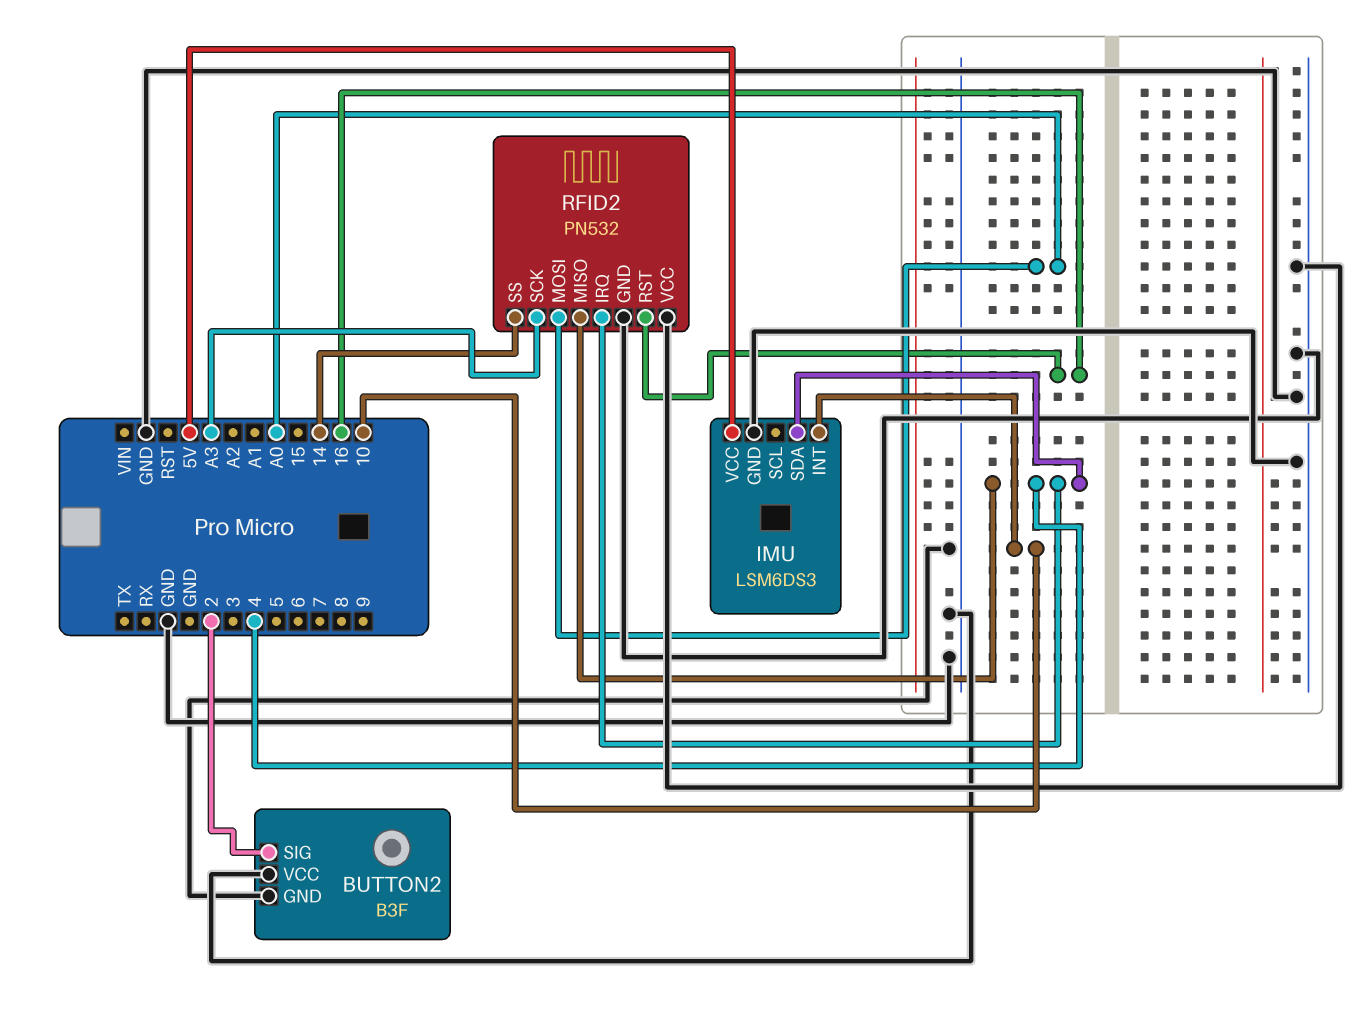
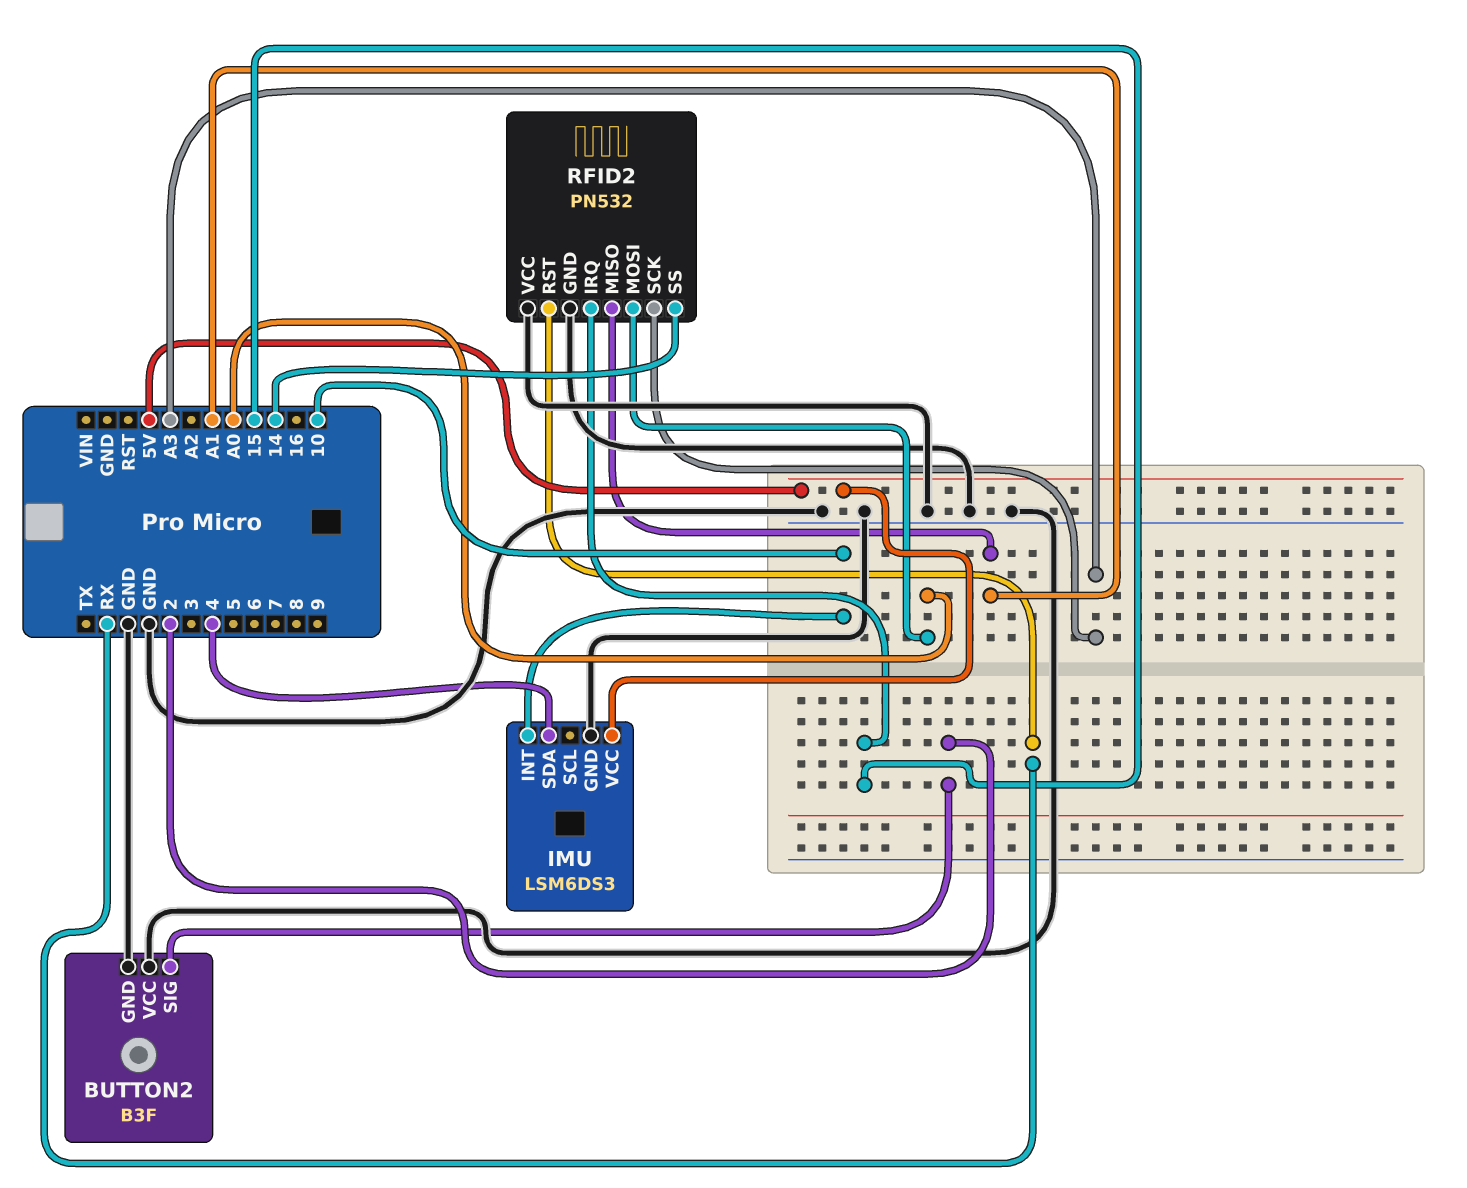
RFID2 pin IRQ: 4 -> 15
RFID2 pin MISO: 4 -> A1
RFID2 pin RST: 16 -> RX

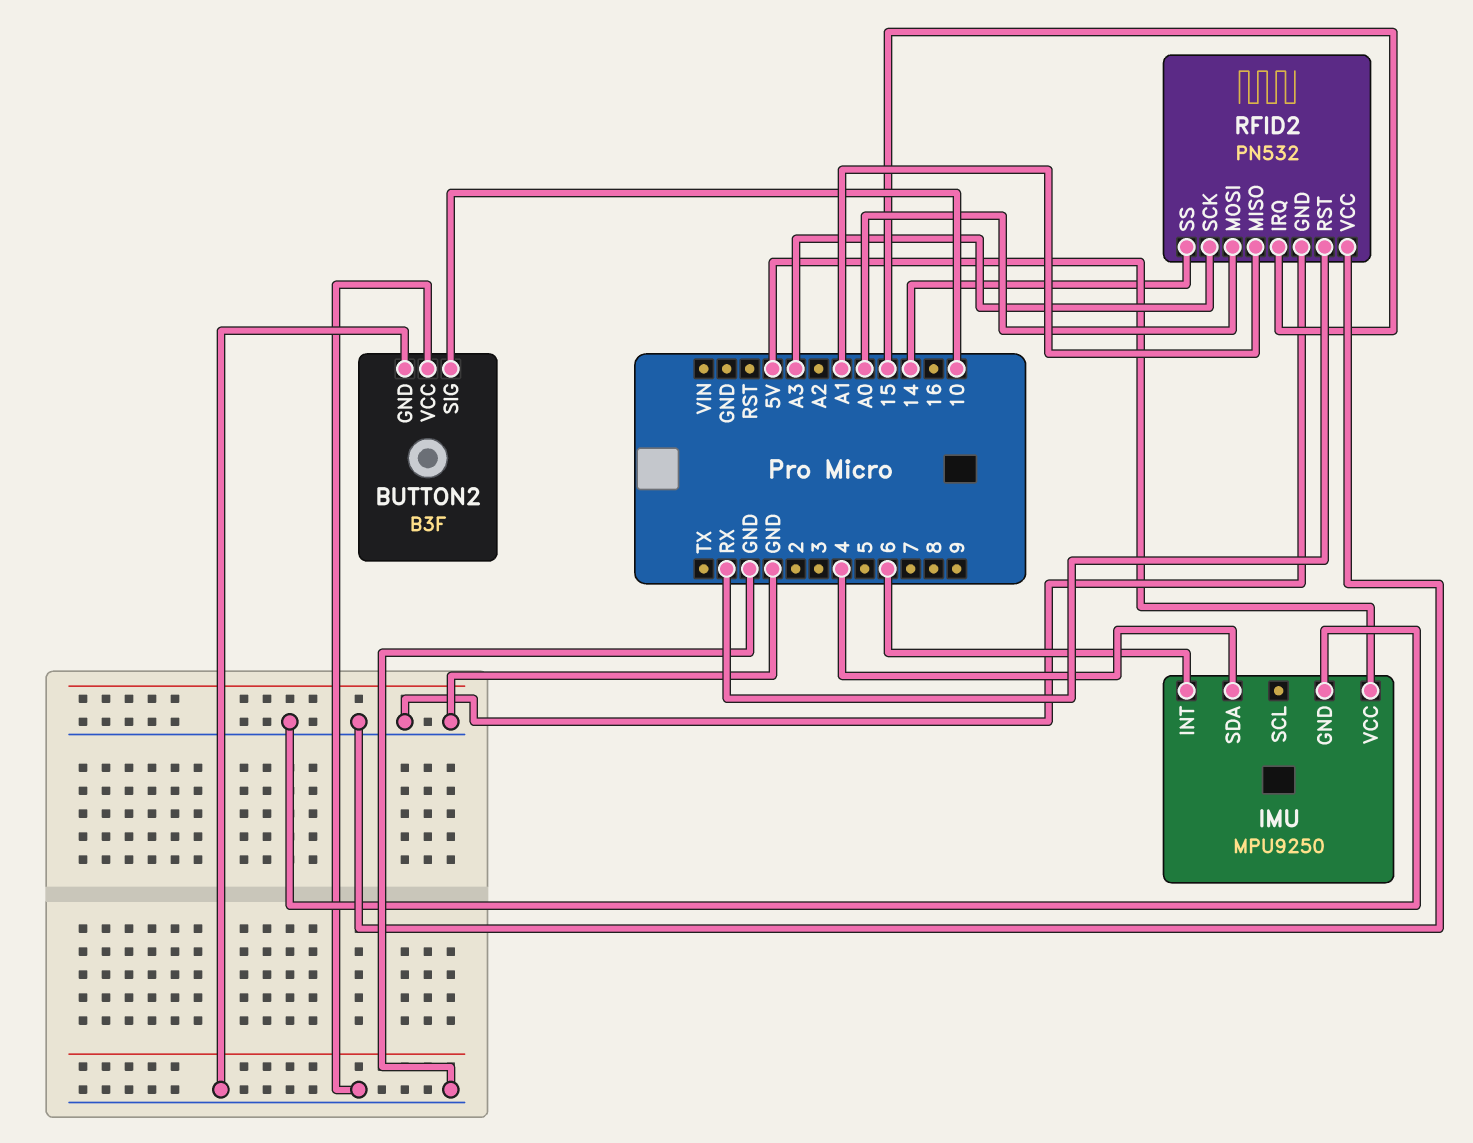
BUTTON2 pin SIG: 2 -> 10
IMU: LSM6DS3 -> MPU9250
IMU pin INT: 10 -> 6

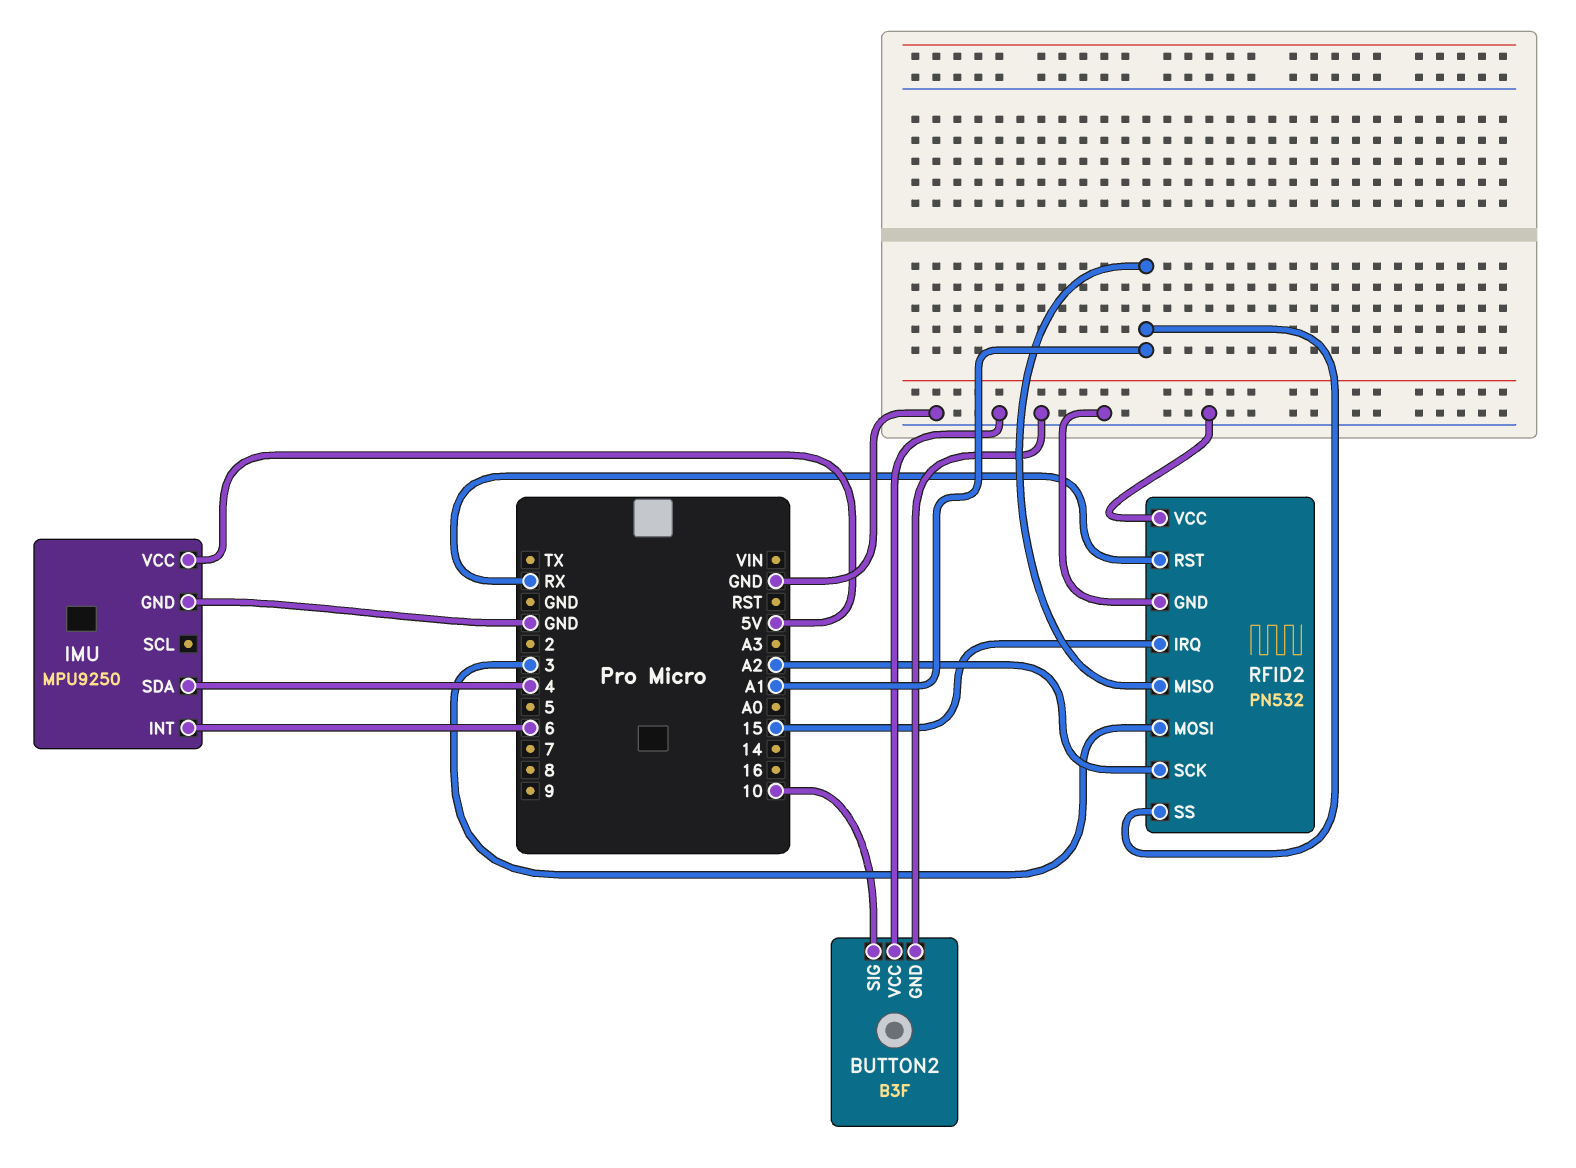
RFID2 pin MOSI: A0 -> 3
RFID2 pin SCK: A3 -> A2
RFID2 pin SS: 14 -> A1

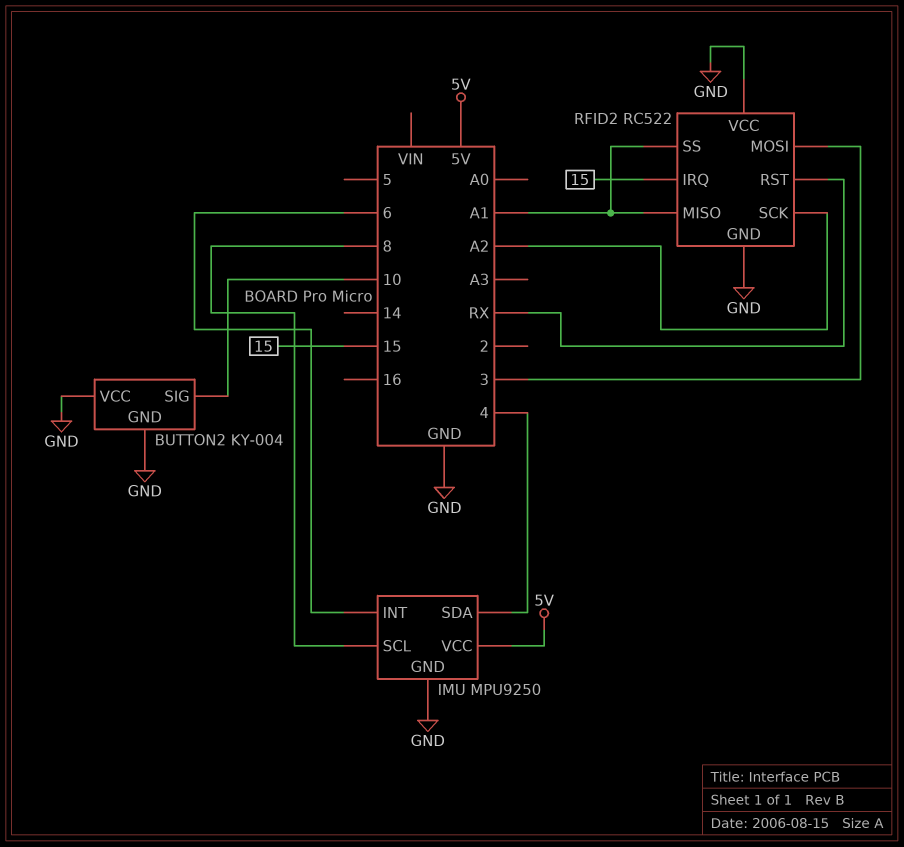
BUTTON2: B3F -> KY-004
IMU pin SCL: none -> 8
RFID2: PN532 -> RC522

